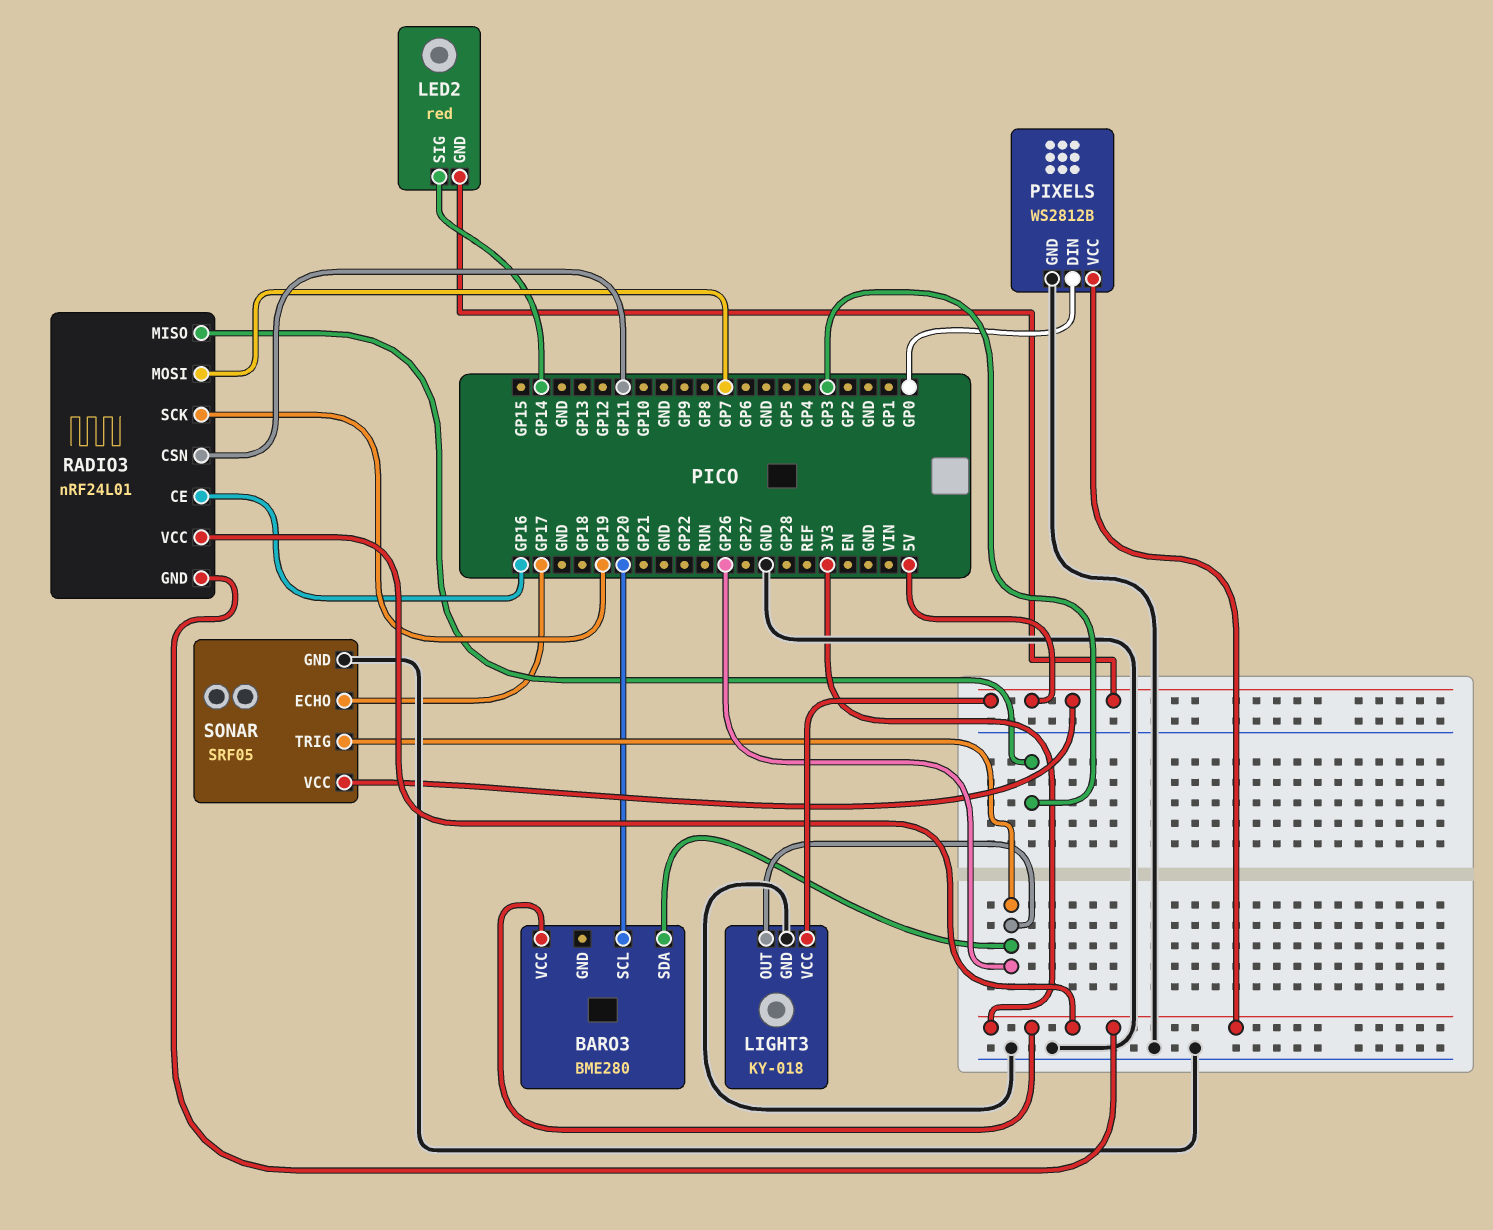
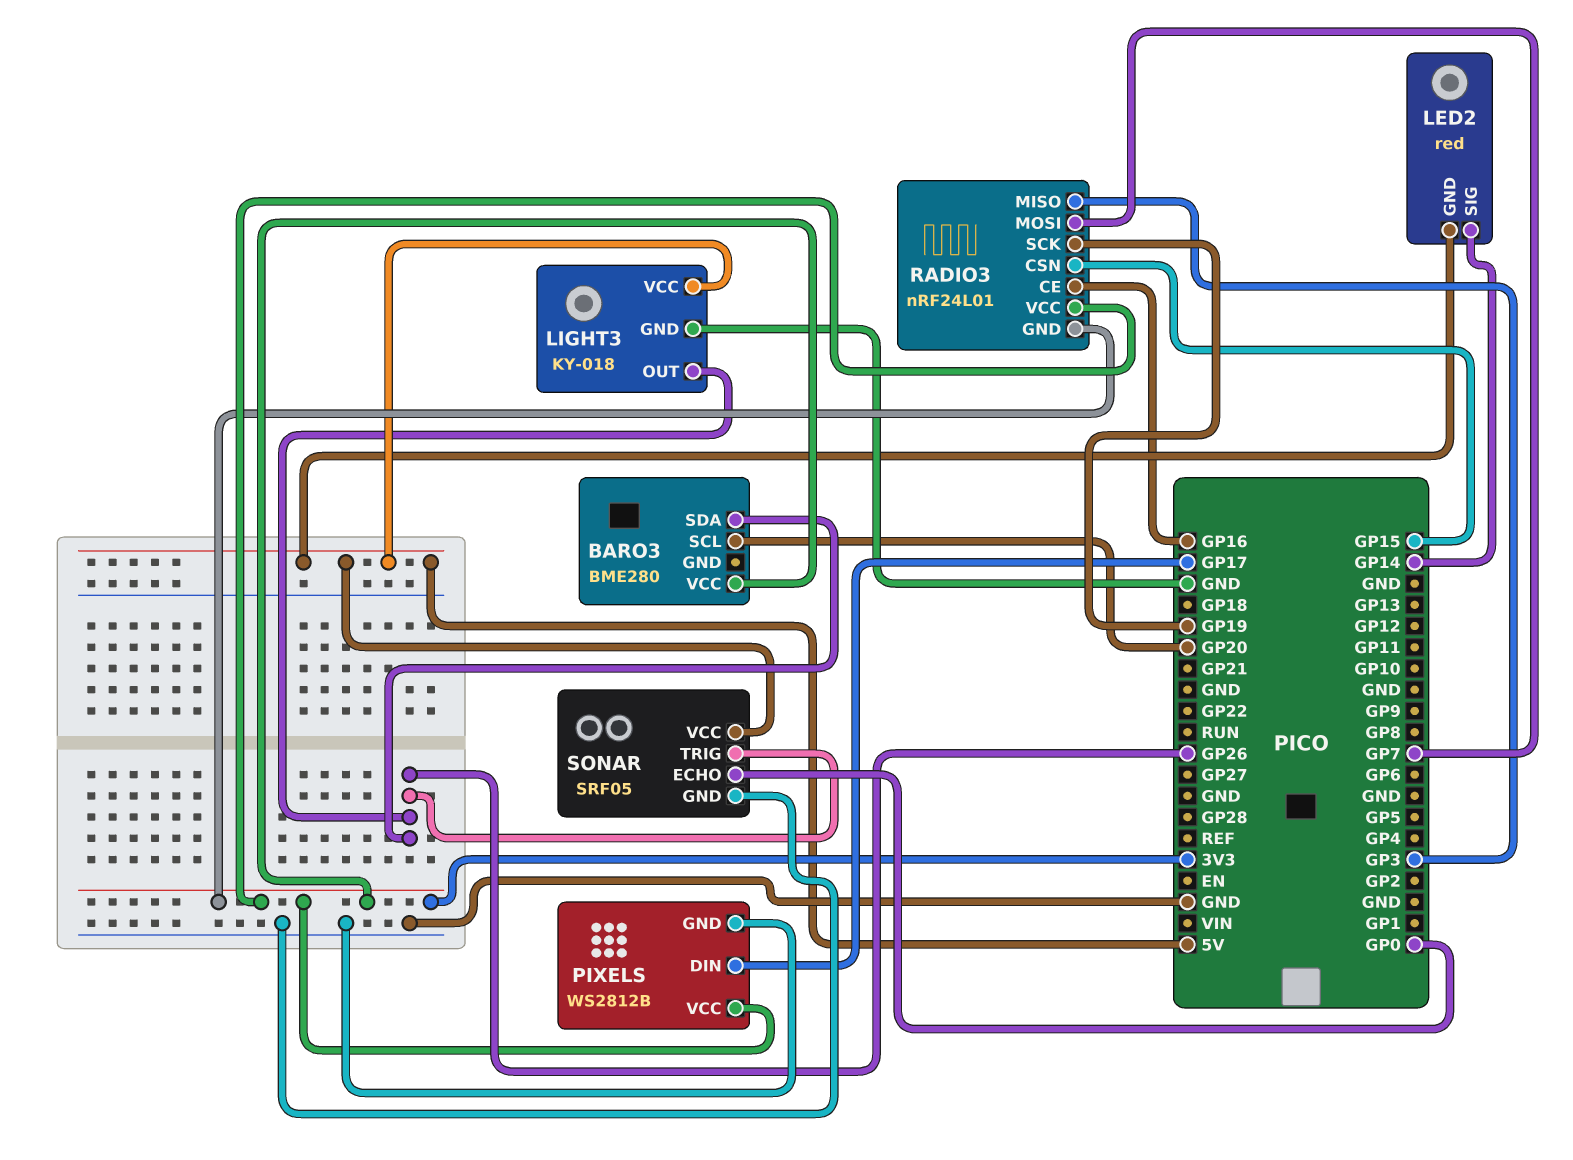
PIXELS pin DIN: GP0 -> GP17
RADIO3 pin CSN: GP11 -> GP15
SONAR pin ECHO: GP17 -> GP0

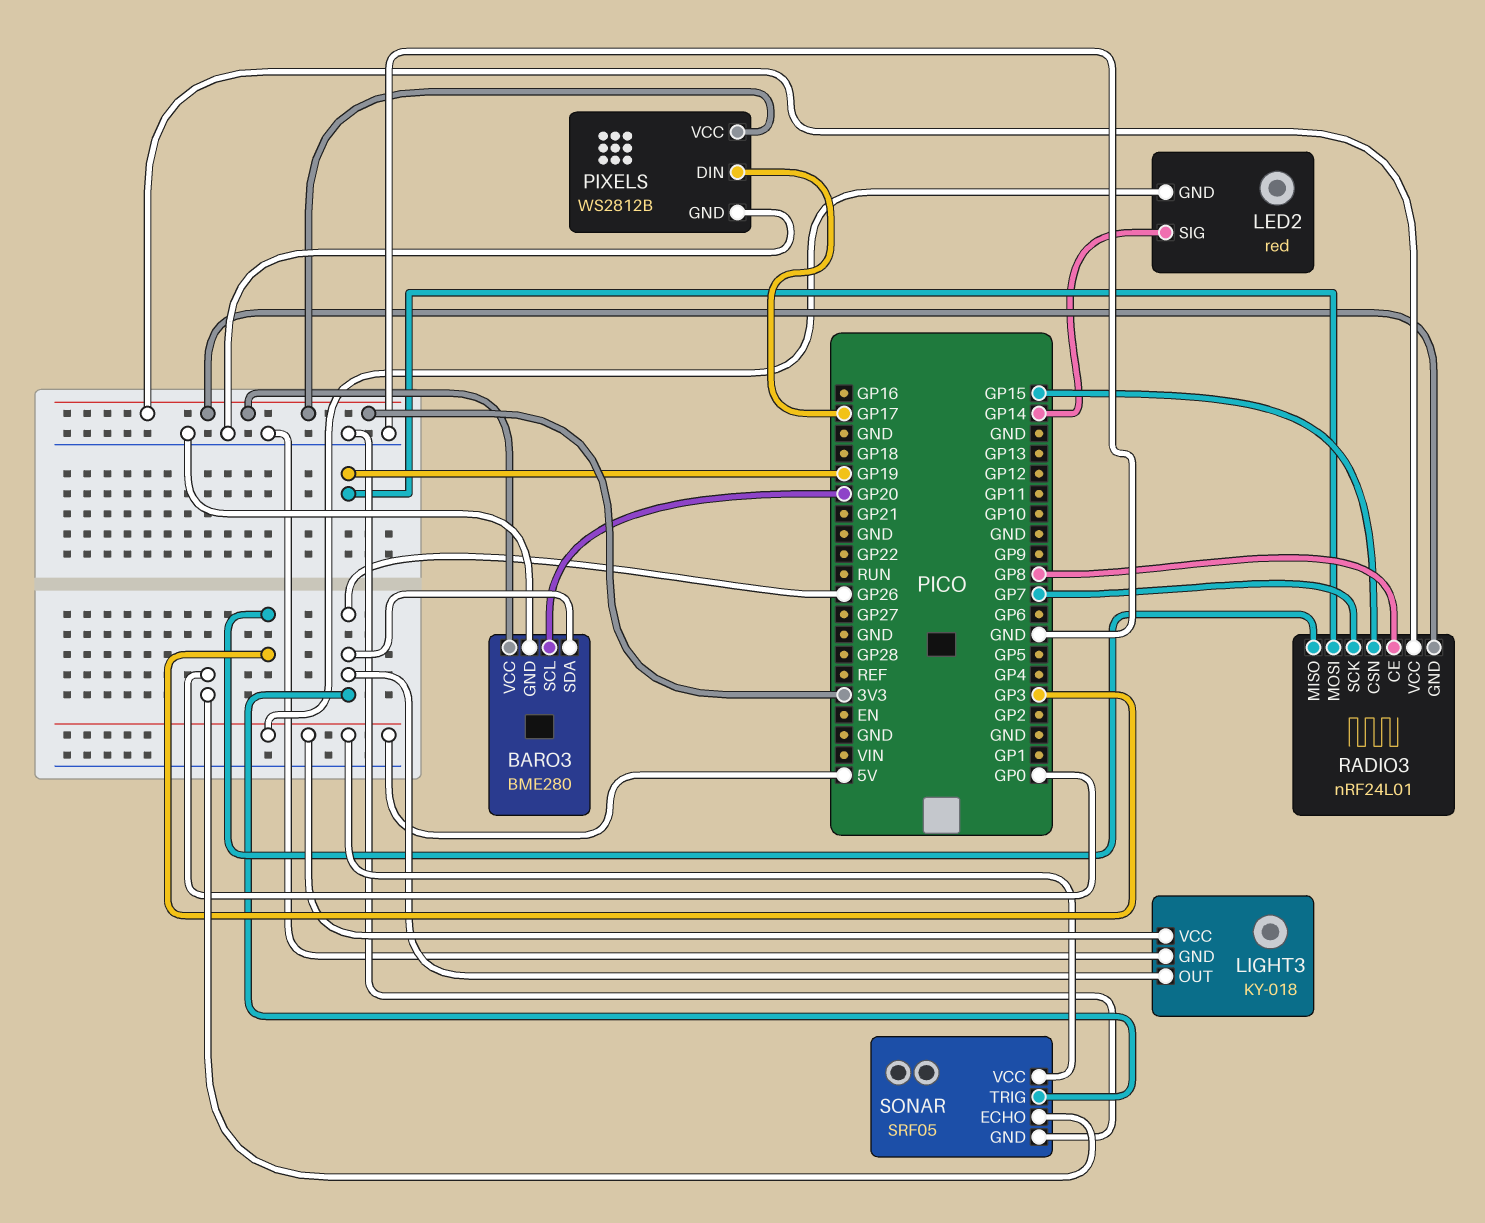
BARO3 pin GND: none -> GND
RADIO3 pin CE: GP16 -> GP8
RADIO3 pin MOSI: GP7 -> GP19
RADIO3 pin SCK: GP19 -> GP7

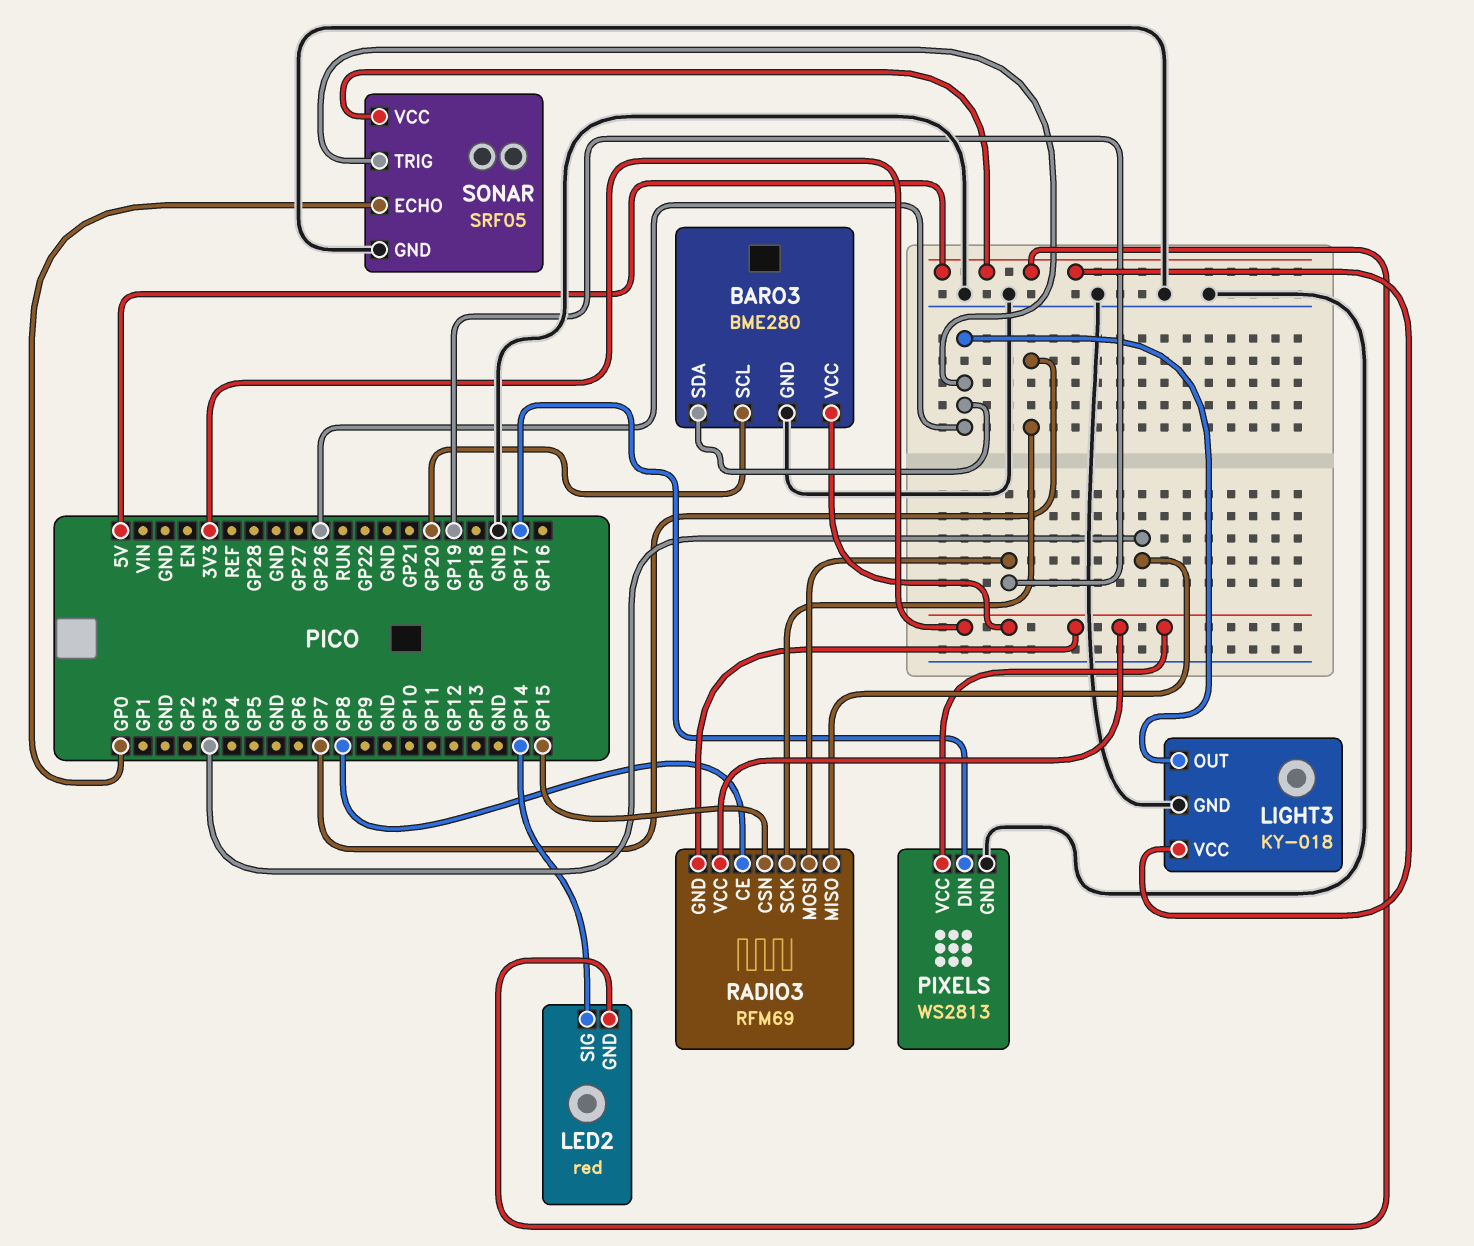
PIXELS: WS2812B -> WS2813
RADIO3: nRF24L01 -> RFM69

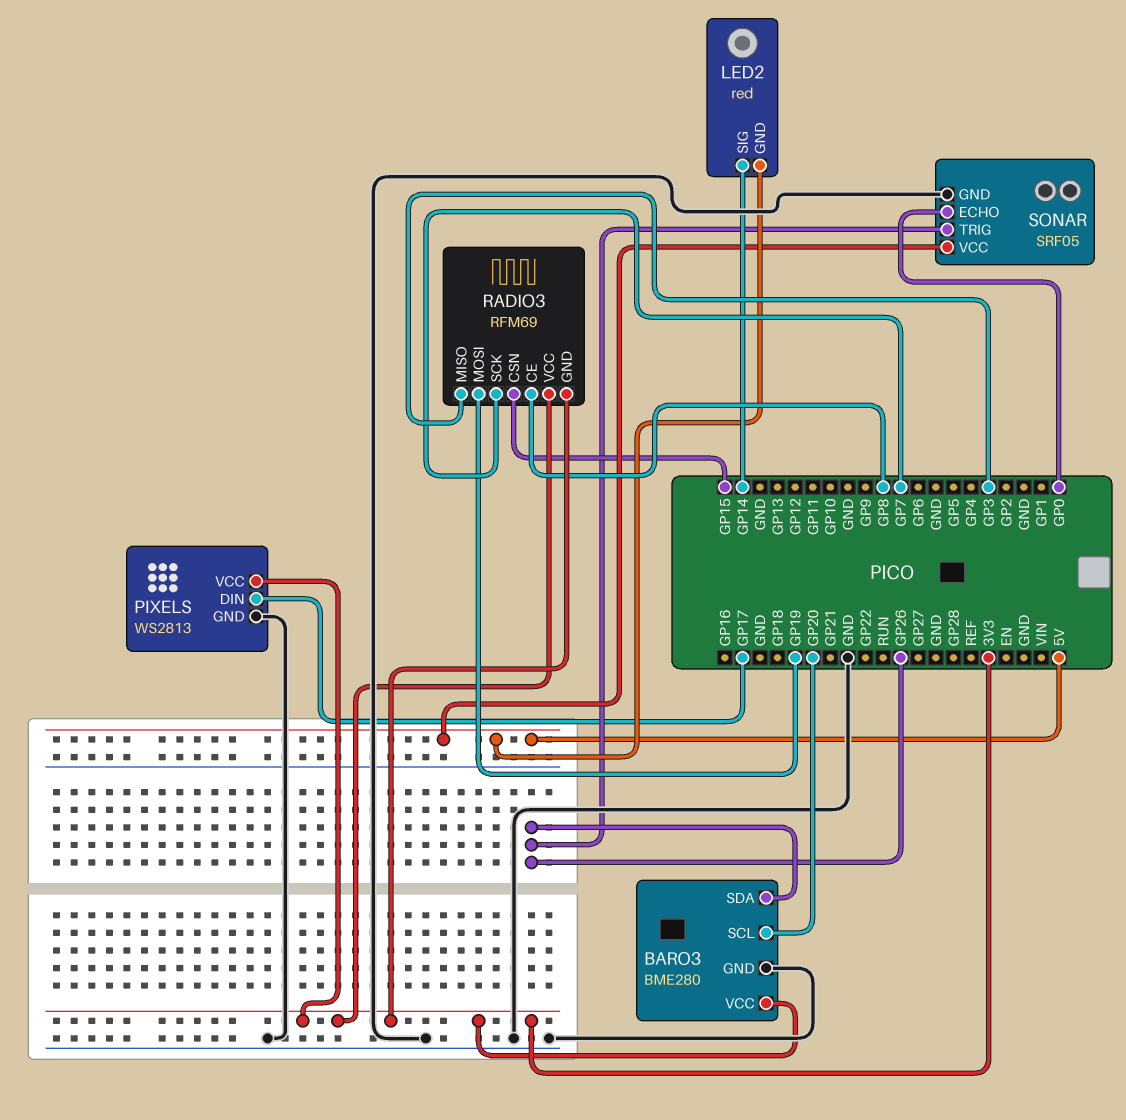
LIGHT3: KY-018 -> none
LIGHT3 pin GND: GND -> none
LIGHT3 pin OUT: GP26 -> none
LIGHT3 pin VCC: 5V -> none

